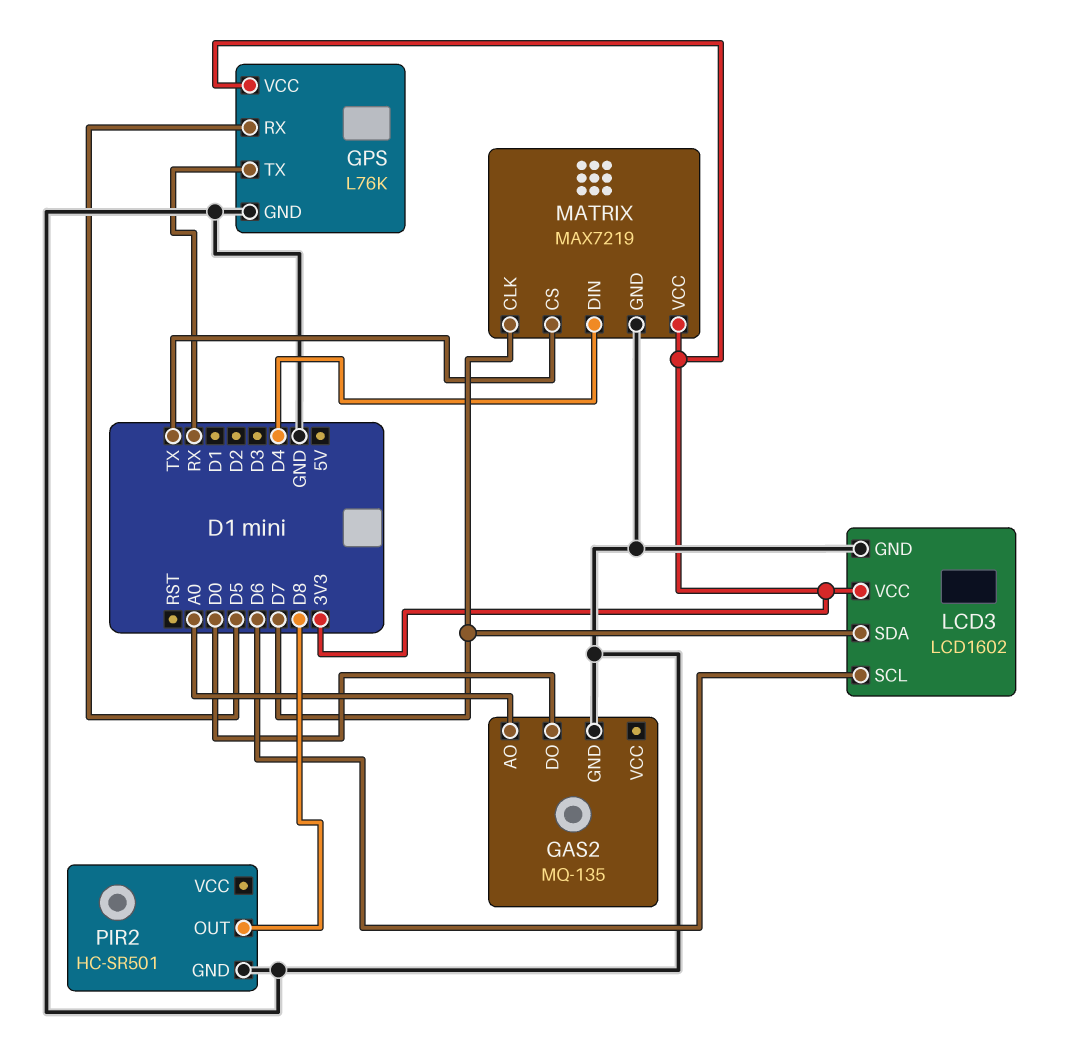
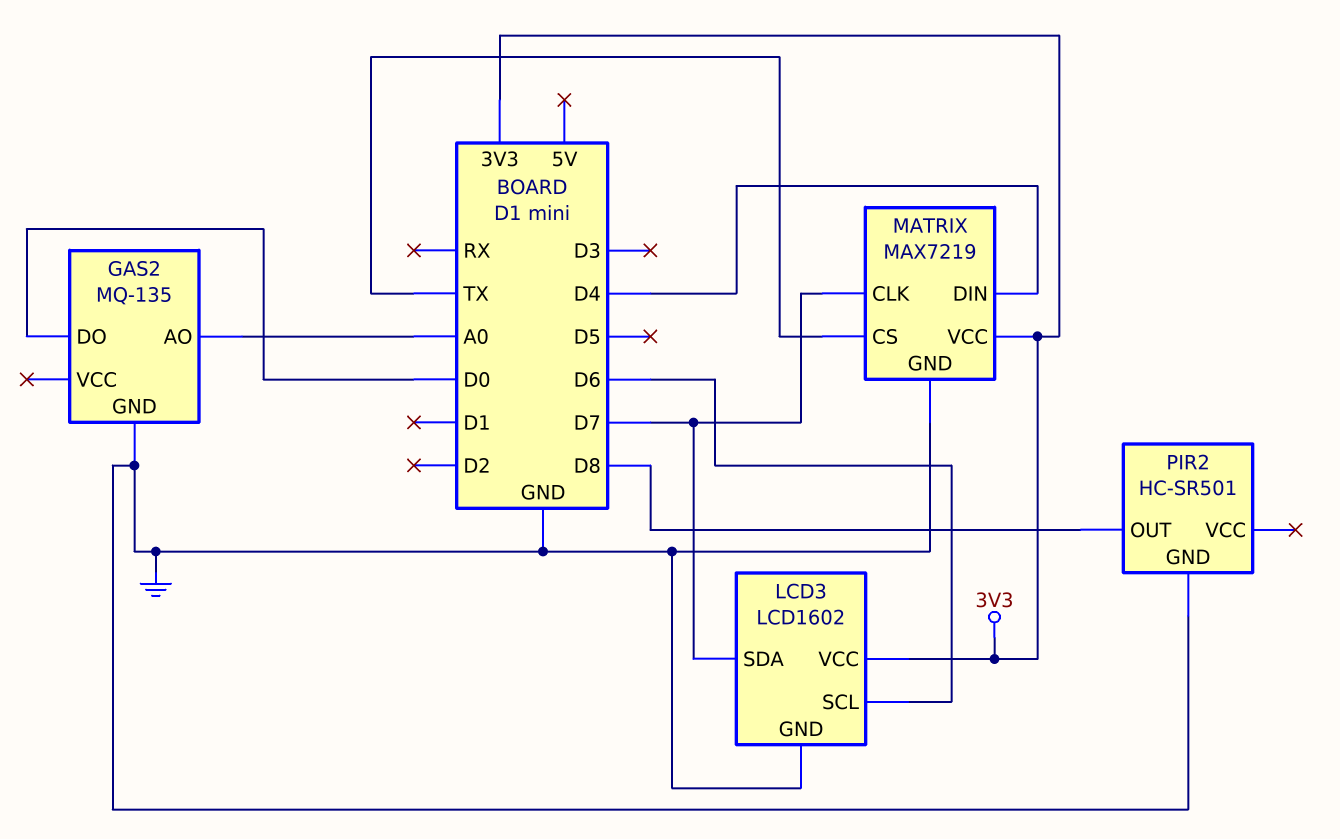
GPS: L76K -> none
GPS pin GND: GND -> none
GPS pin RX: D5 -> none
GPS pin TX: RX -> none
GPS pin VCC: 3V3 -> none

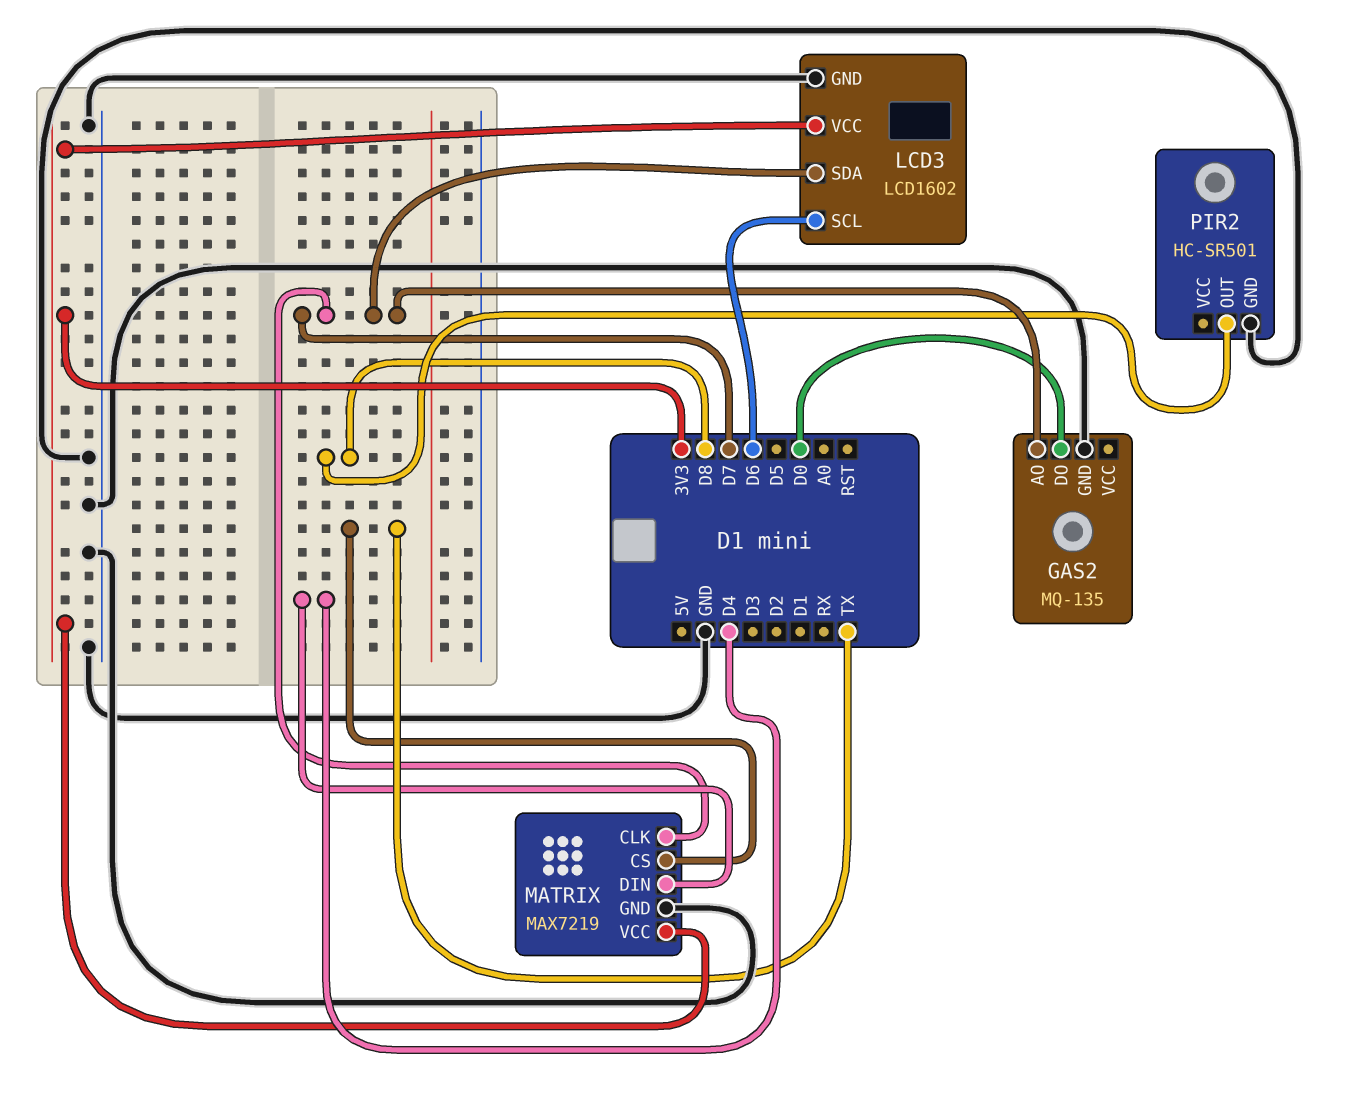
GAS2 pin AO: A0 -> D7

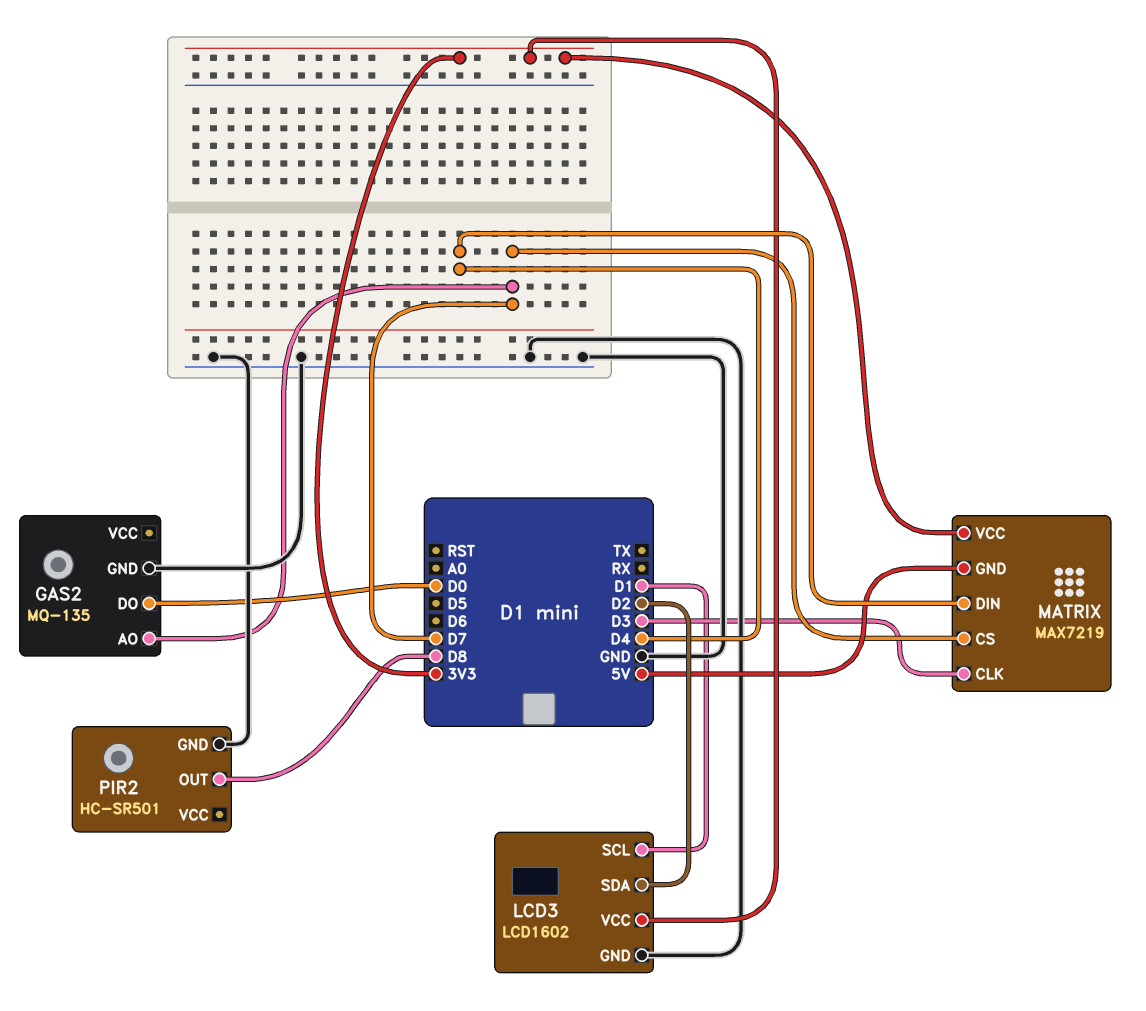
LCD3 pin SCL: D6 -> D1
LCD3 pin SDA: D7 -> D2
MATRIX pin CLK: D7 -> D3
MATRIX pin CS: TX -> D7
MATRIX pin GND: GND -> 5V

